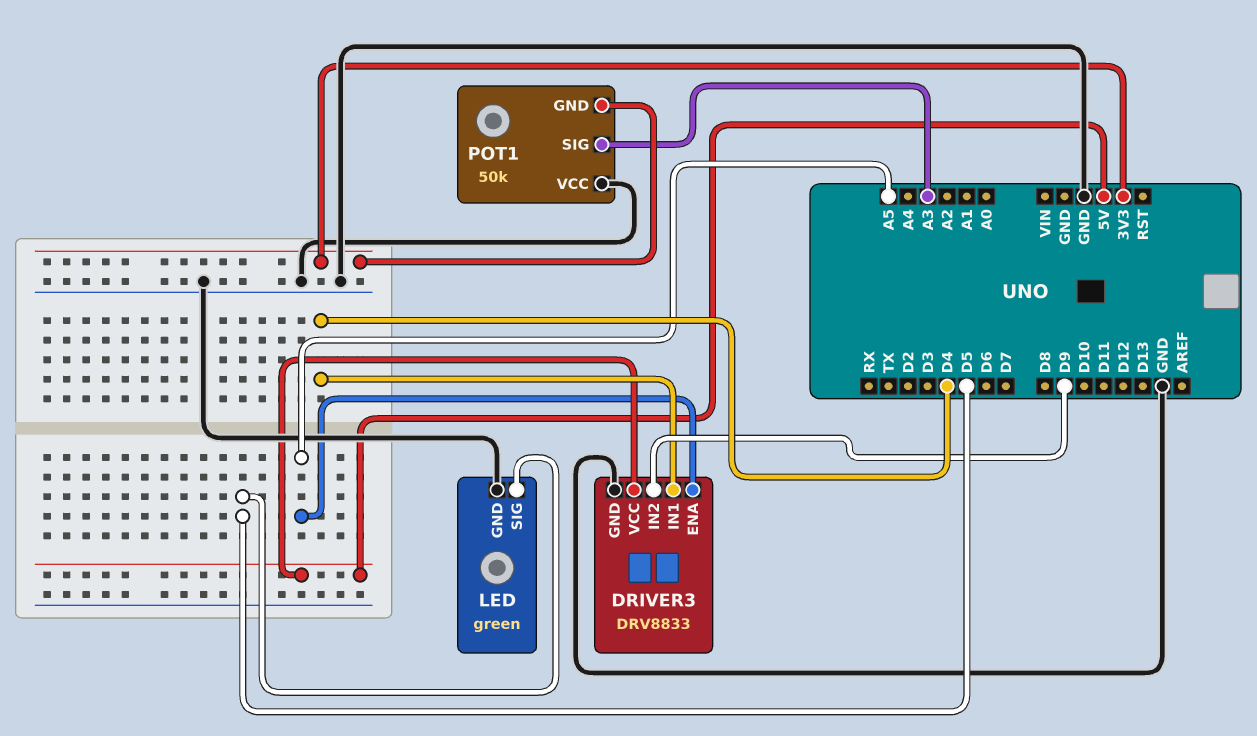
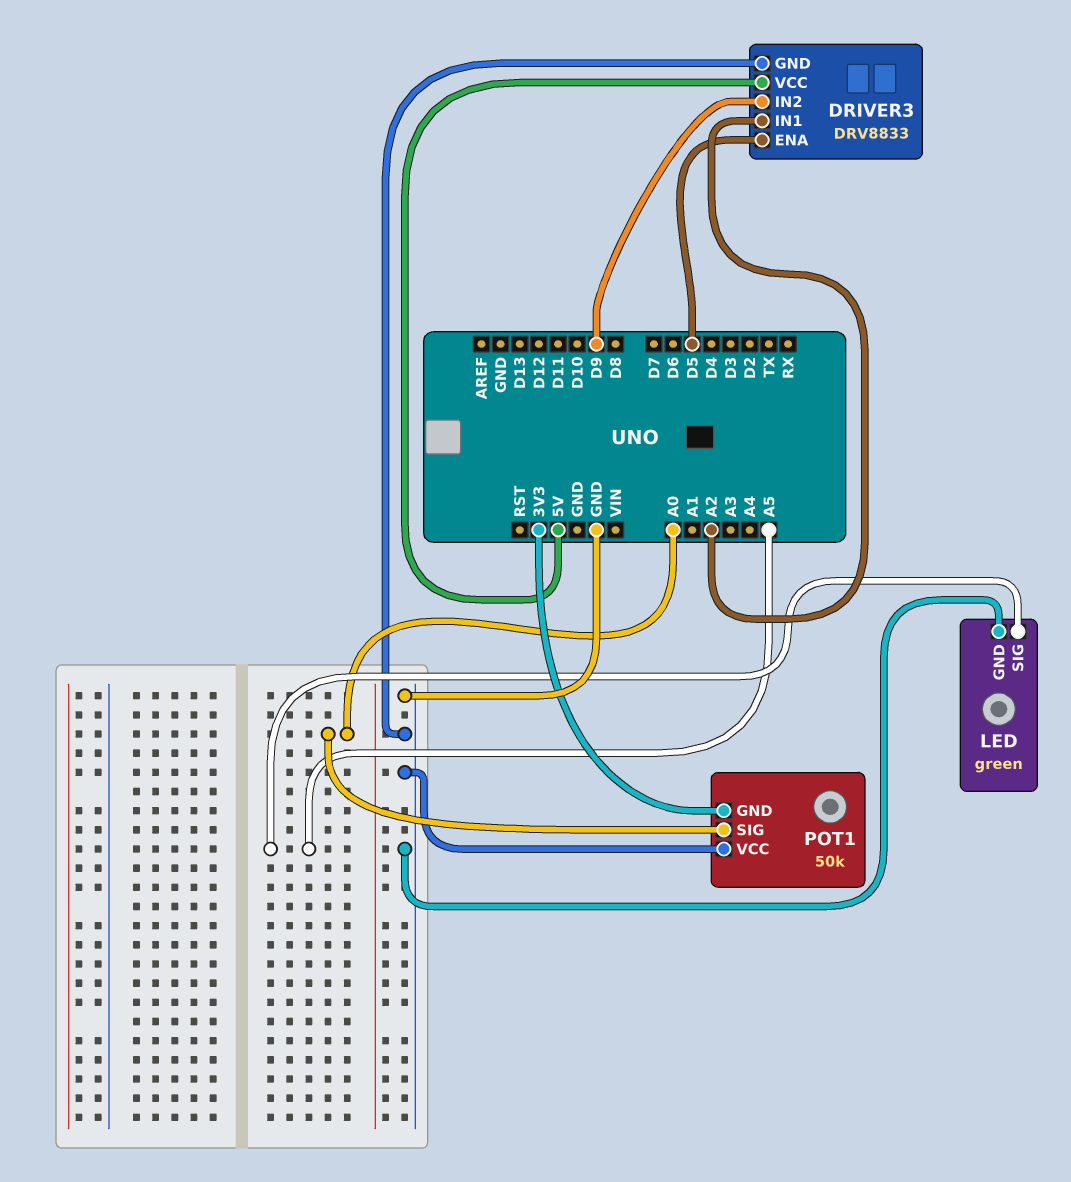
DRIVER3 pin ENA: A5 -> D5
DRIVER3 pin IN1: D4 -> A2
LED pin SIG: D5 -> A5
POT1 pin SIG: A3 -> A0

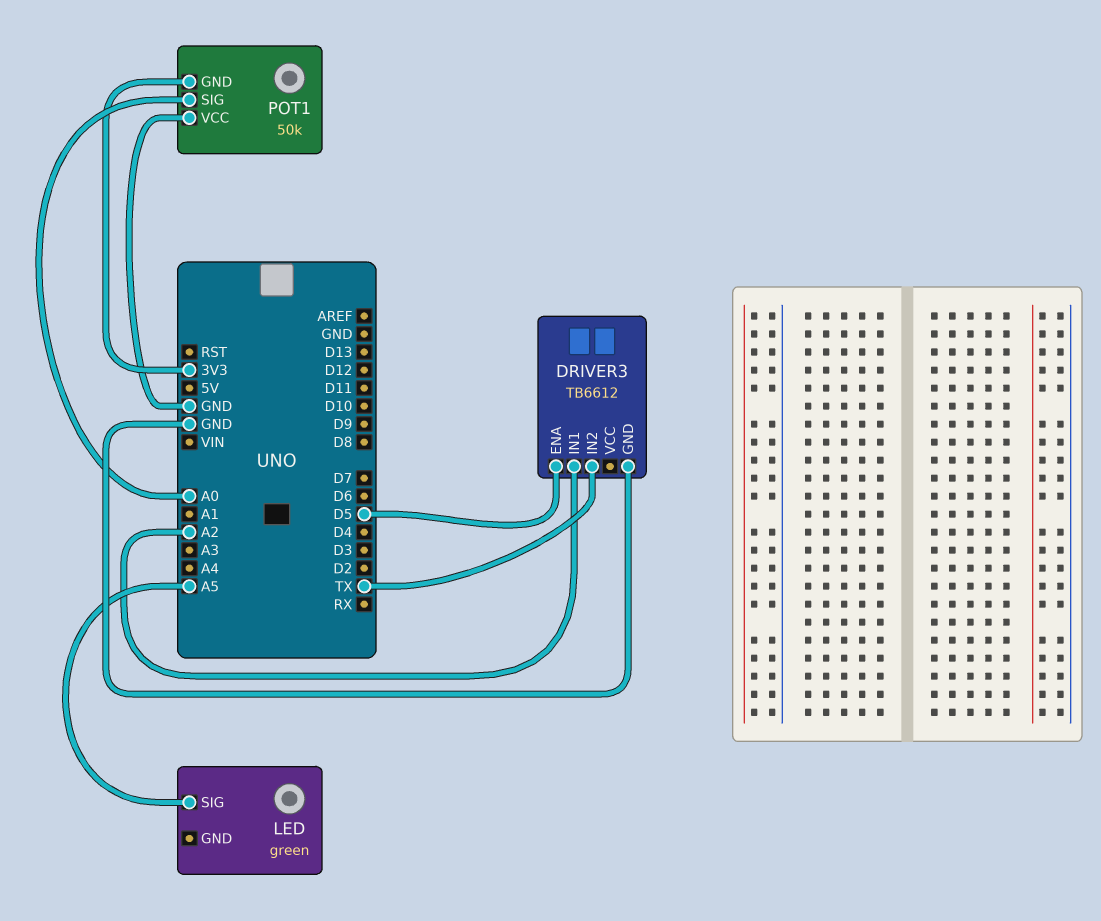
DRIVER3: DRV8833 -> TB6612
DRIVER3 pin IN2: D9 -> TX
DRIVER3 pin VCC: 5V -> none
LED pin GND: GND -> none

